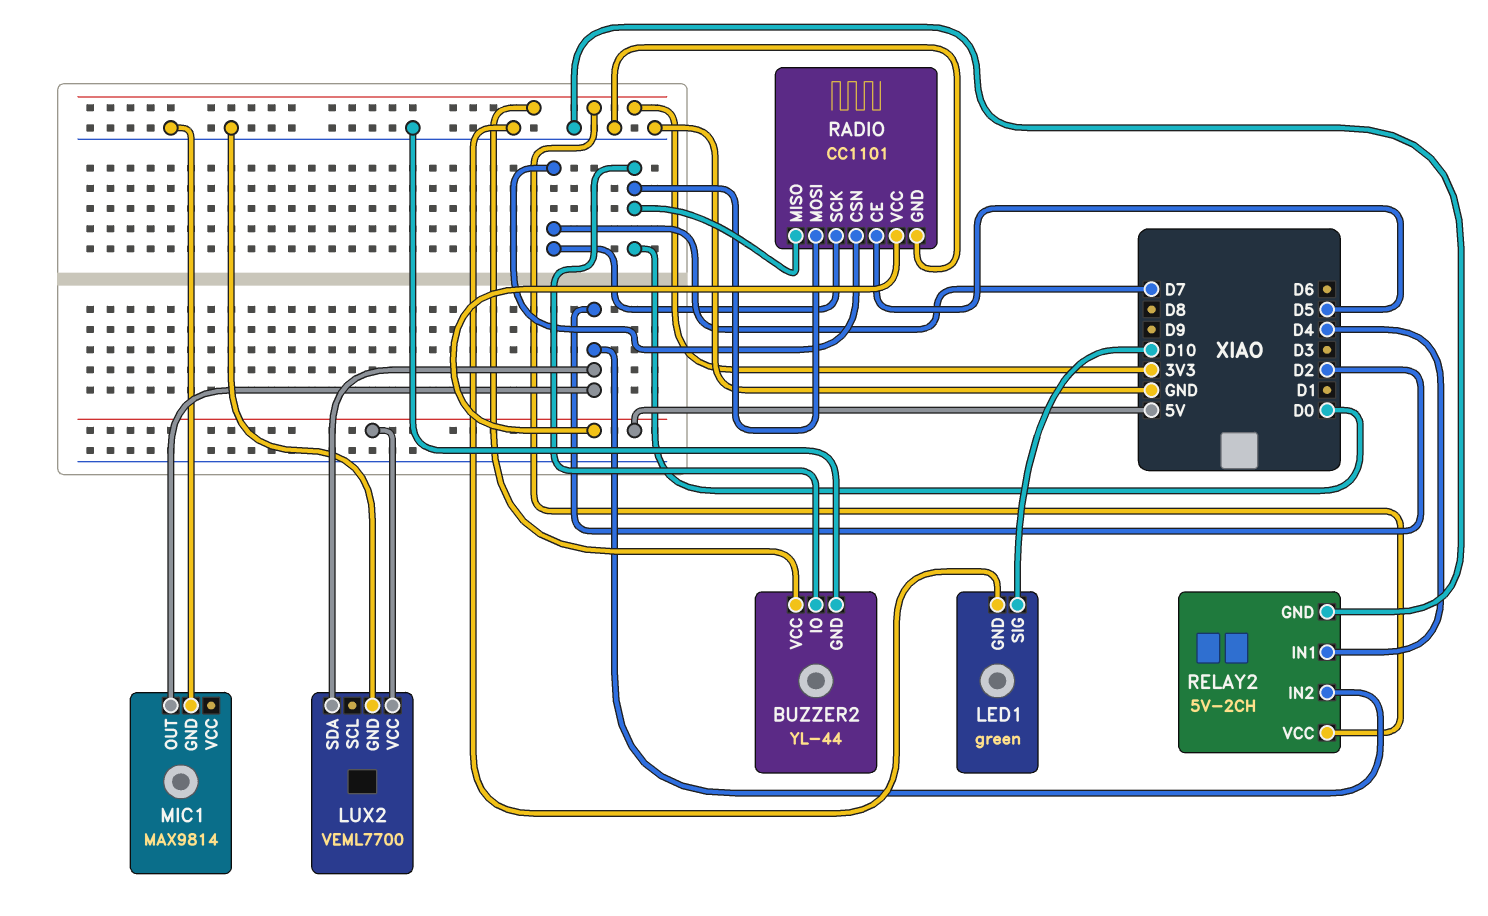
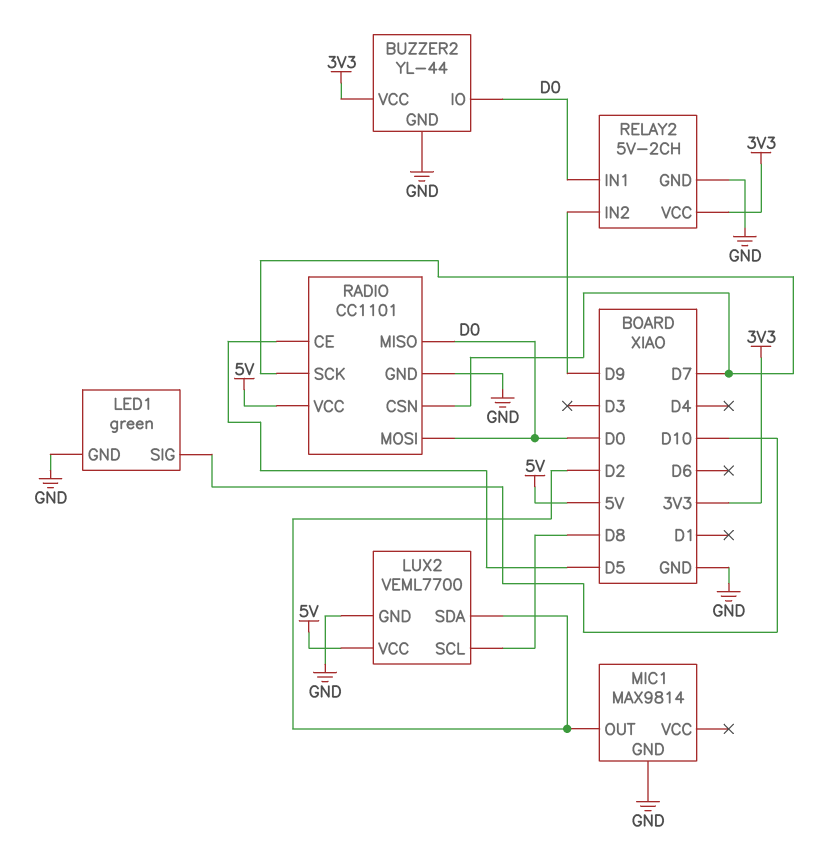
LUX2 pin SCL: none -> D8
RELAY2 pin IN1: D4 -> D0
RELAY2 pin IN2: D2 -> D9

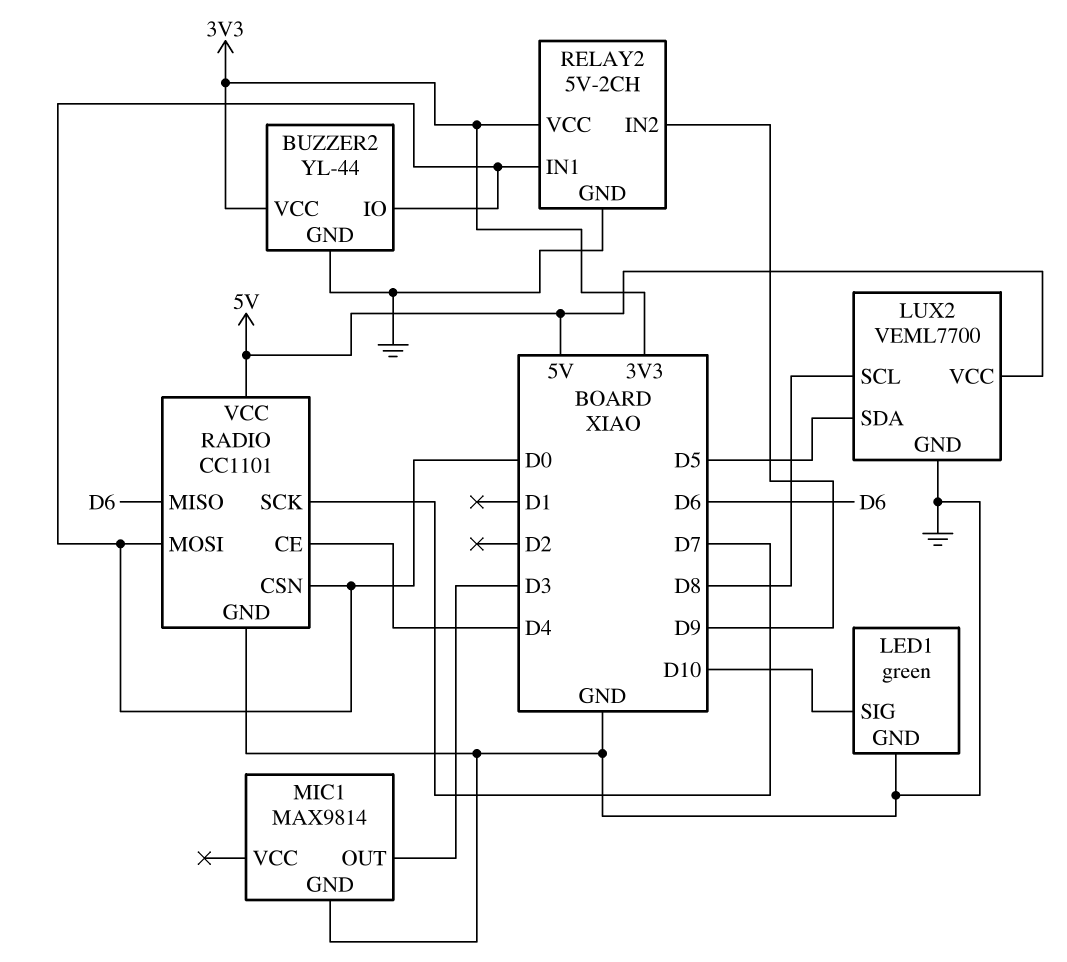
LUX2 pin SDA: D2 -> D5
MIC1 pin OUT: D2 -> D3
RADIO pin CE: D5 -> D4
RADIO pin CSN: D7 -> D0
RADIO pin MISO: D0 -> D6

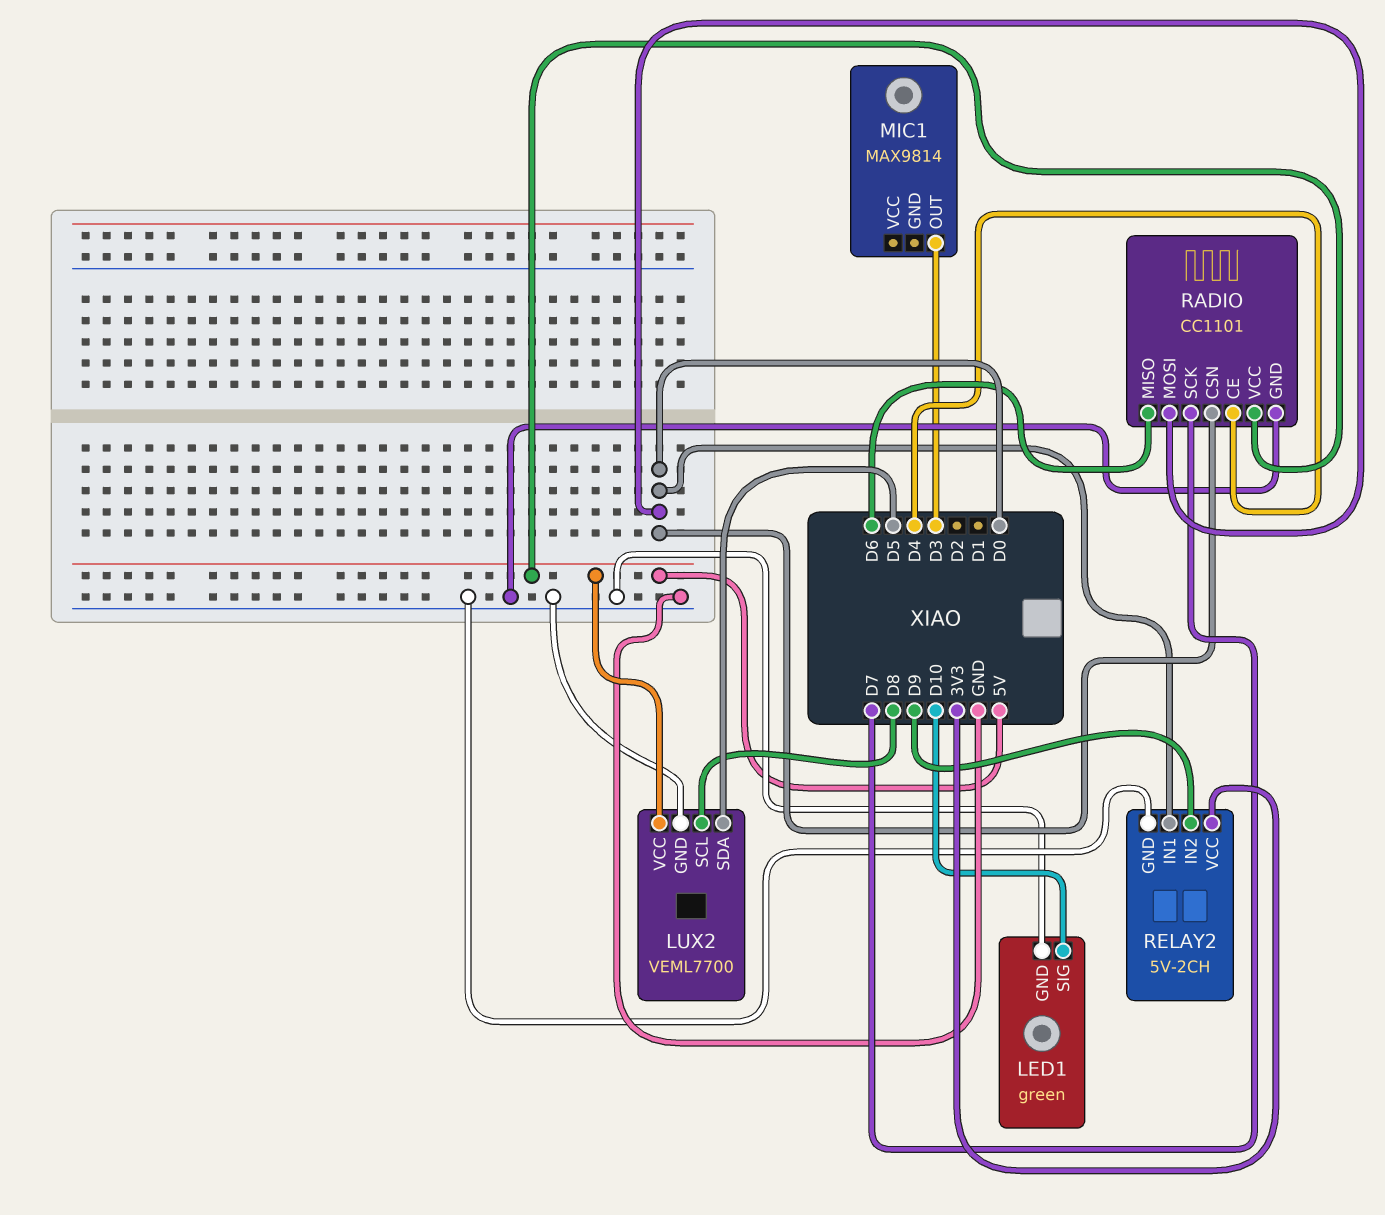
BUZZER2: YL-44 -> none
BUZZER2 pin GND: GND -> none
BUZZER2 pin IO: D0 -> none
BUZZER2 pin VCC: 3V3 -> none
MIC1 pin GND: GND -> none

